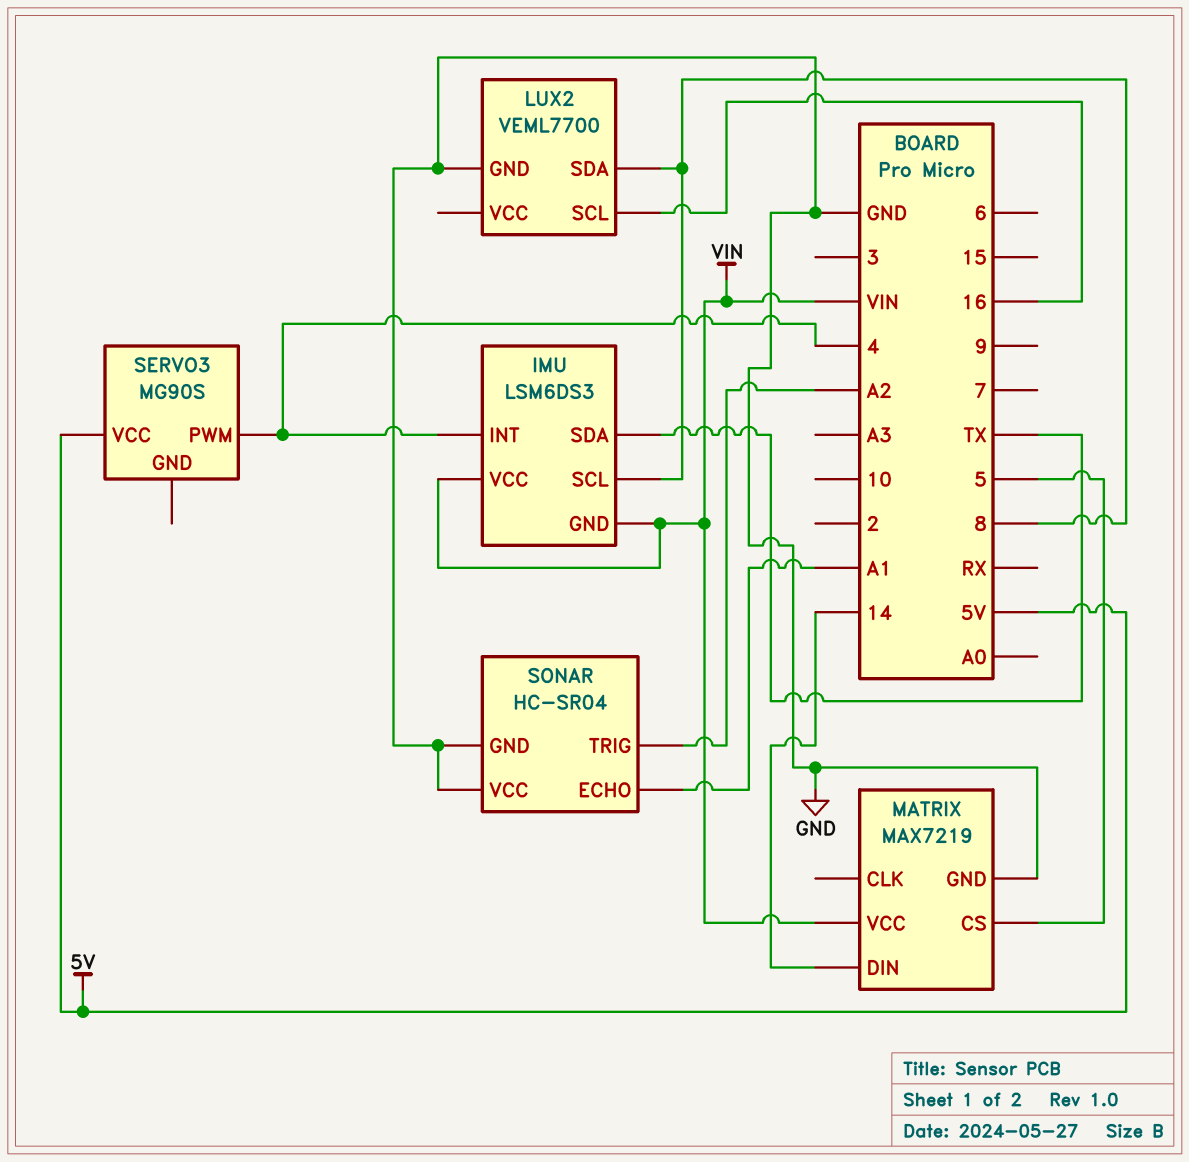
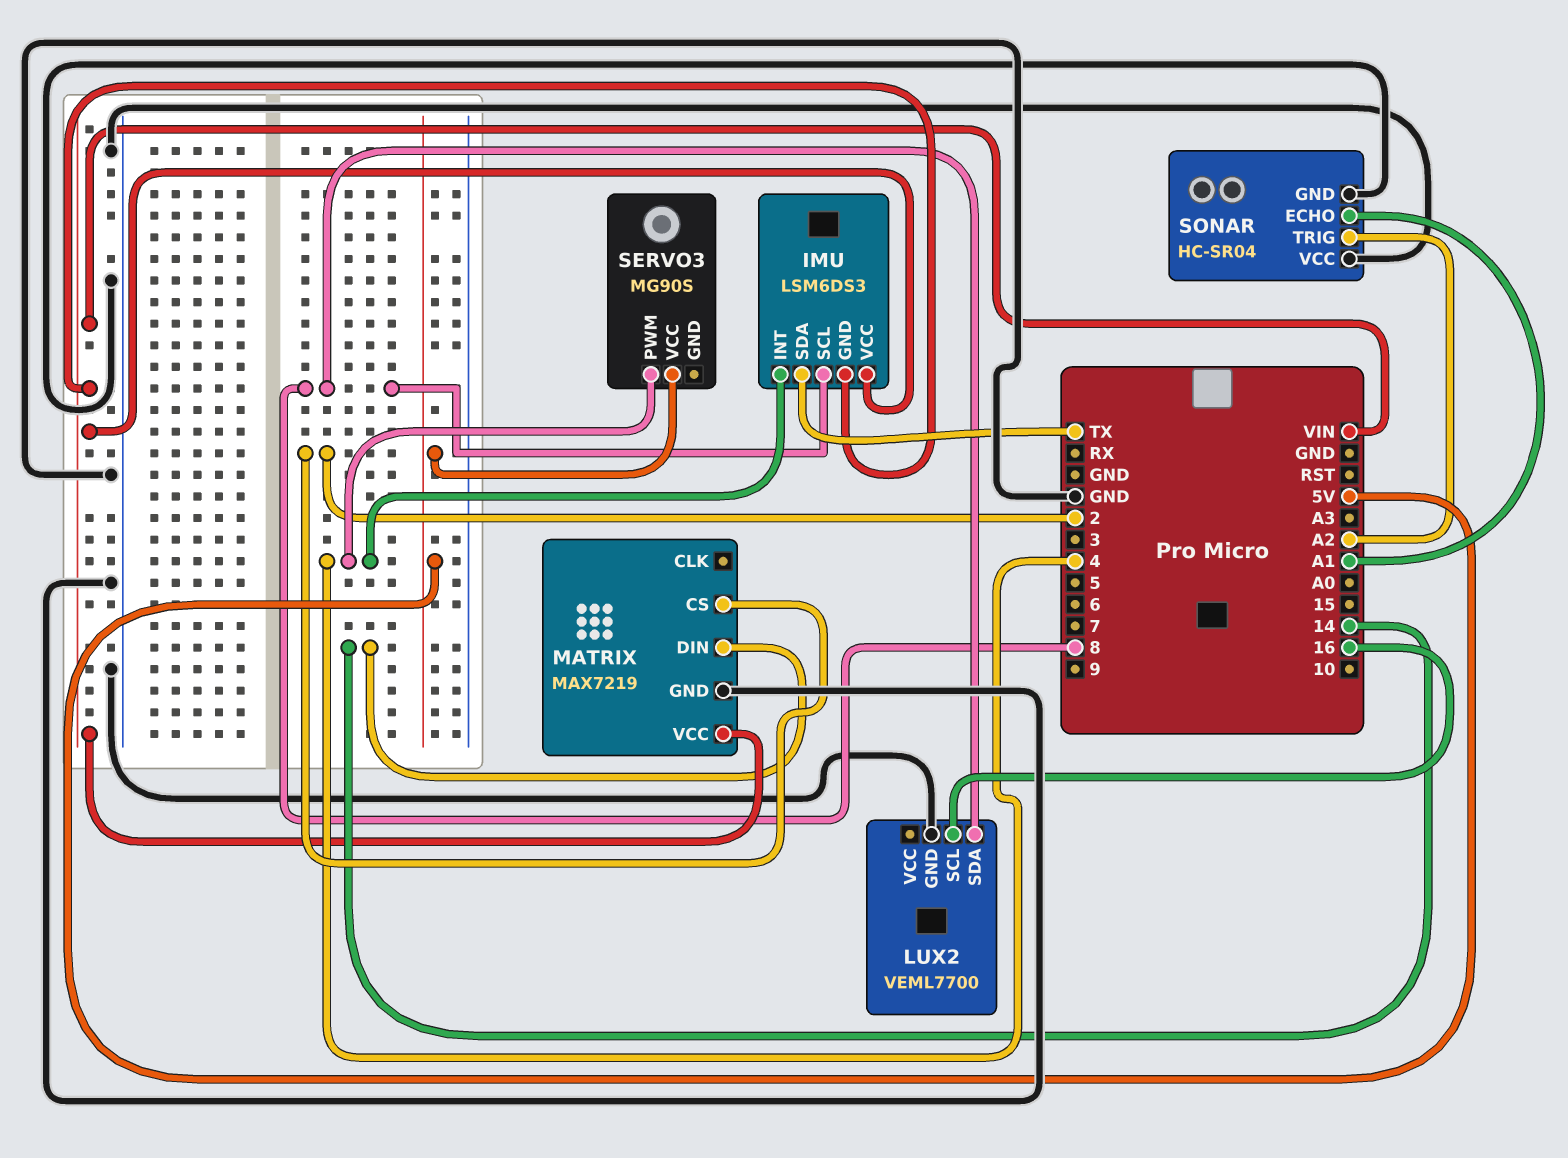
MATRIX pin CS: 5 -> 2

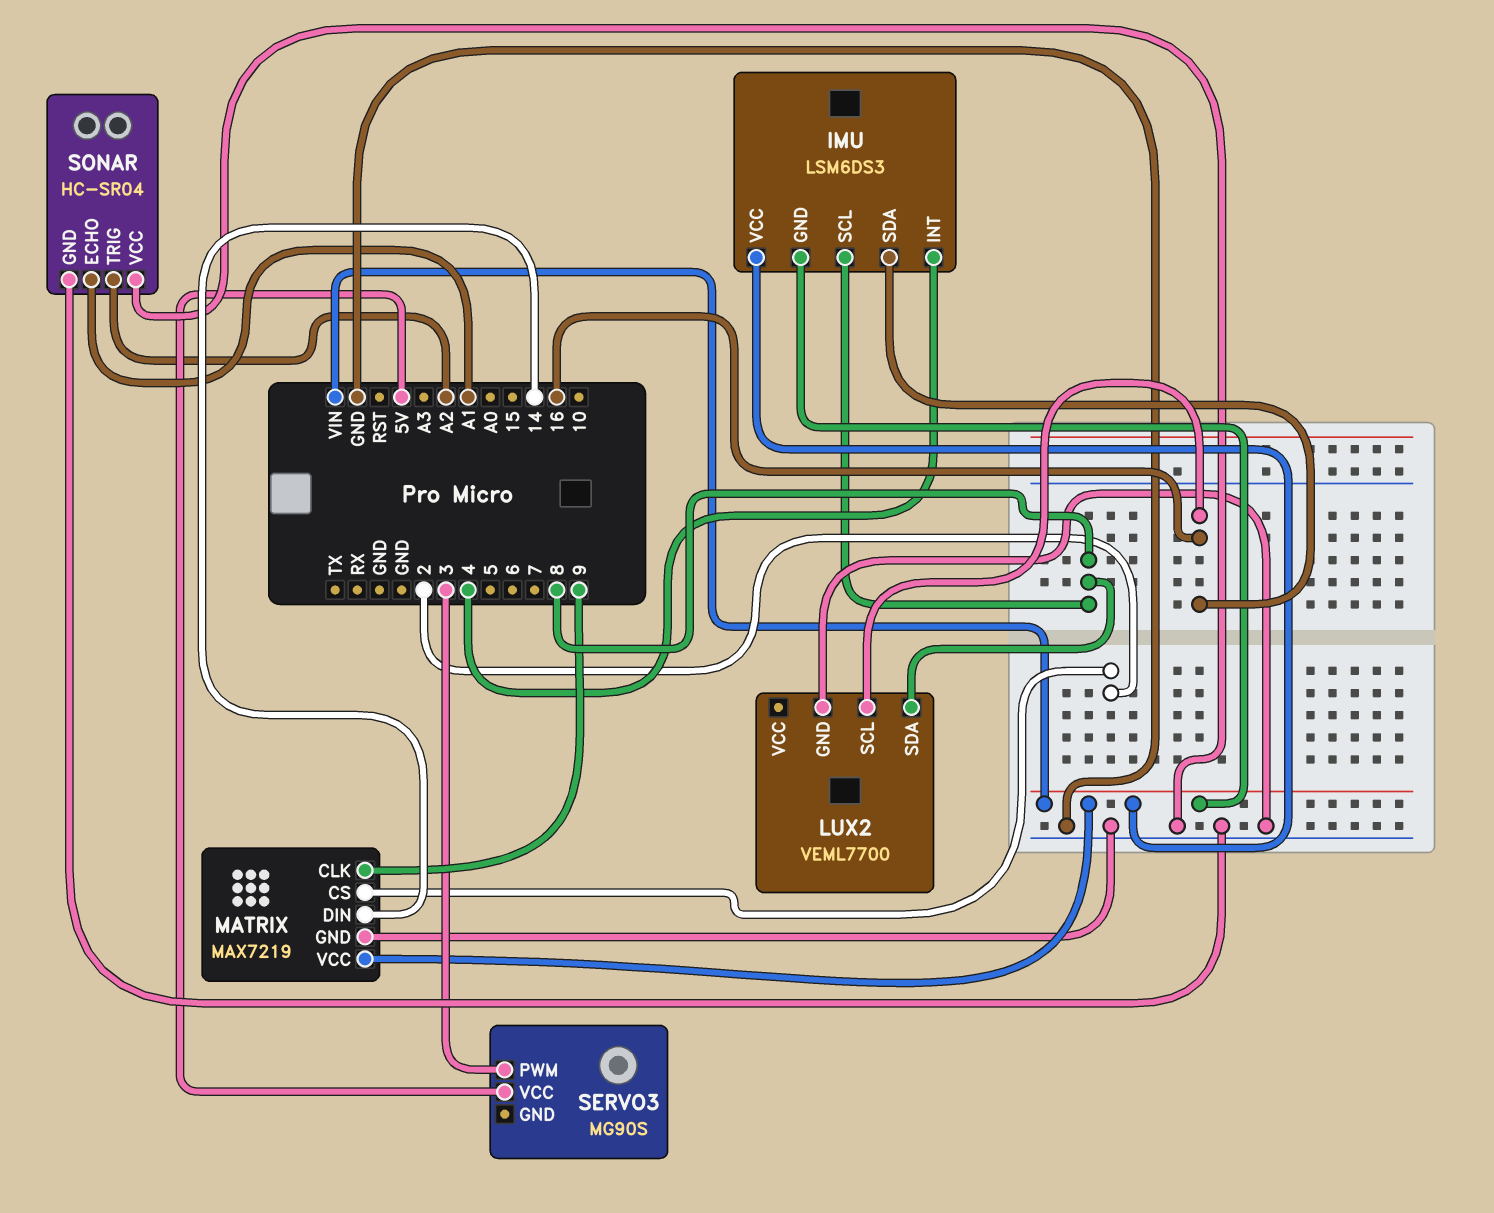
IMU pin SDA: TX -> 16
MATRIX pin CLK: none -> 9
SERVO3 pin PWM: 4 -> 3

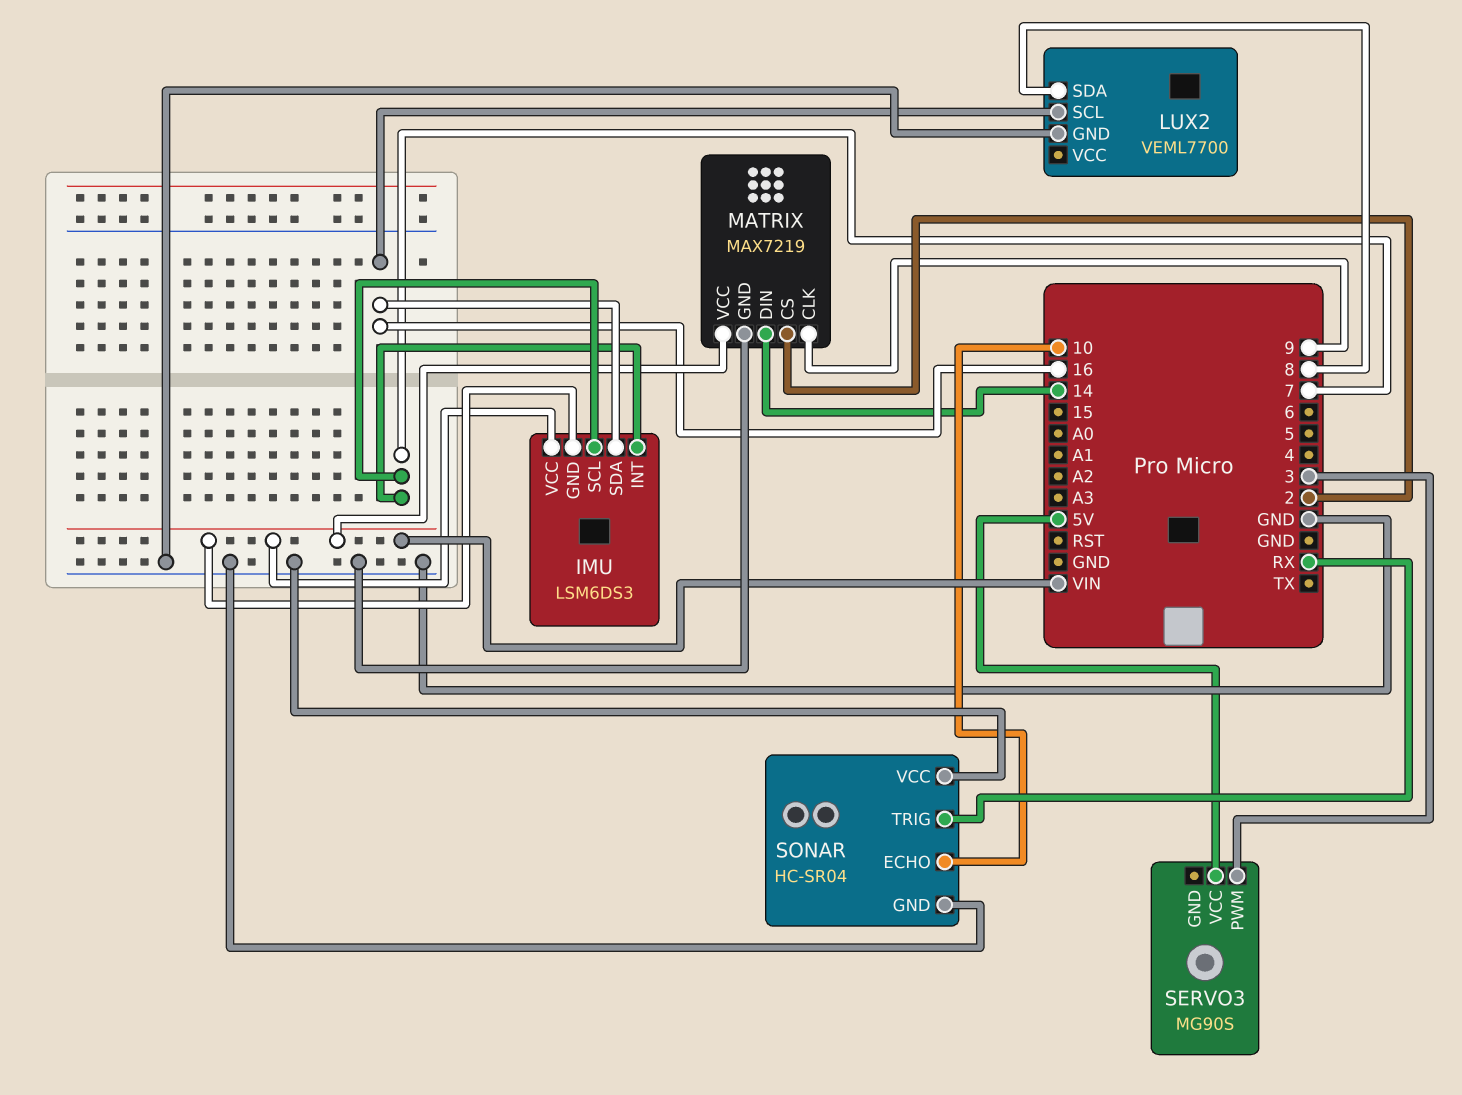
IMU pin INT: 4 -> 7
IMU pin SCL: 8 -> 7
SONAR pin ECHO: A1 -> 10
SONAR pin TRIG: A2 -> RX

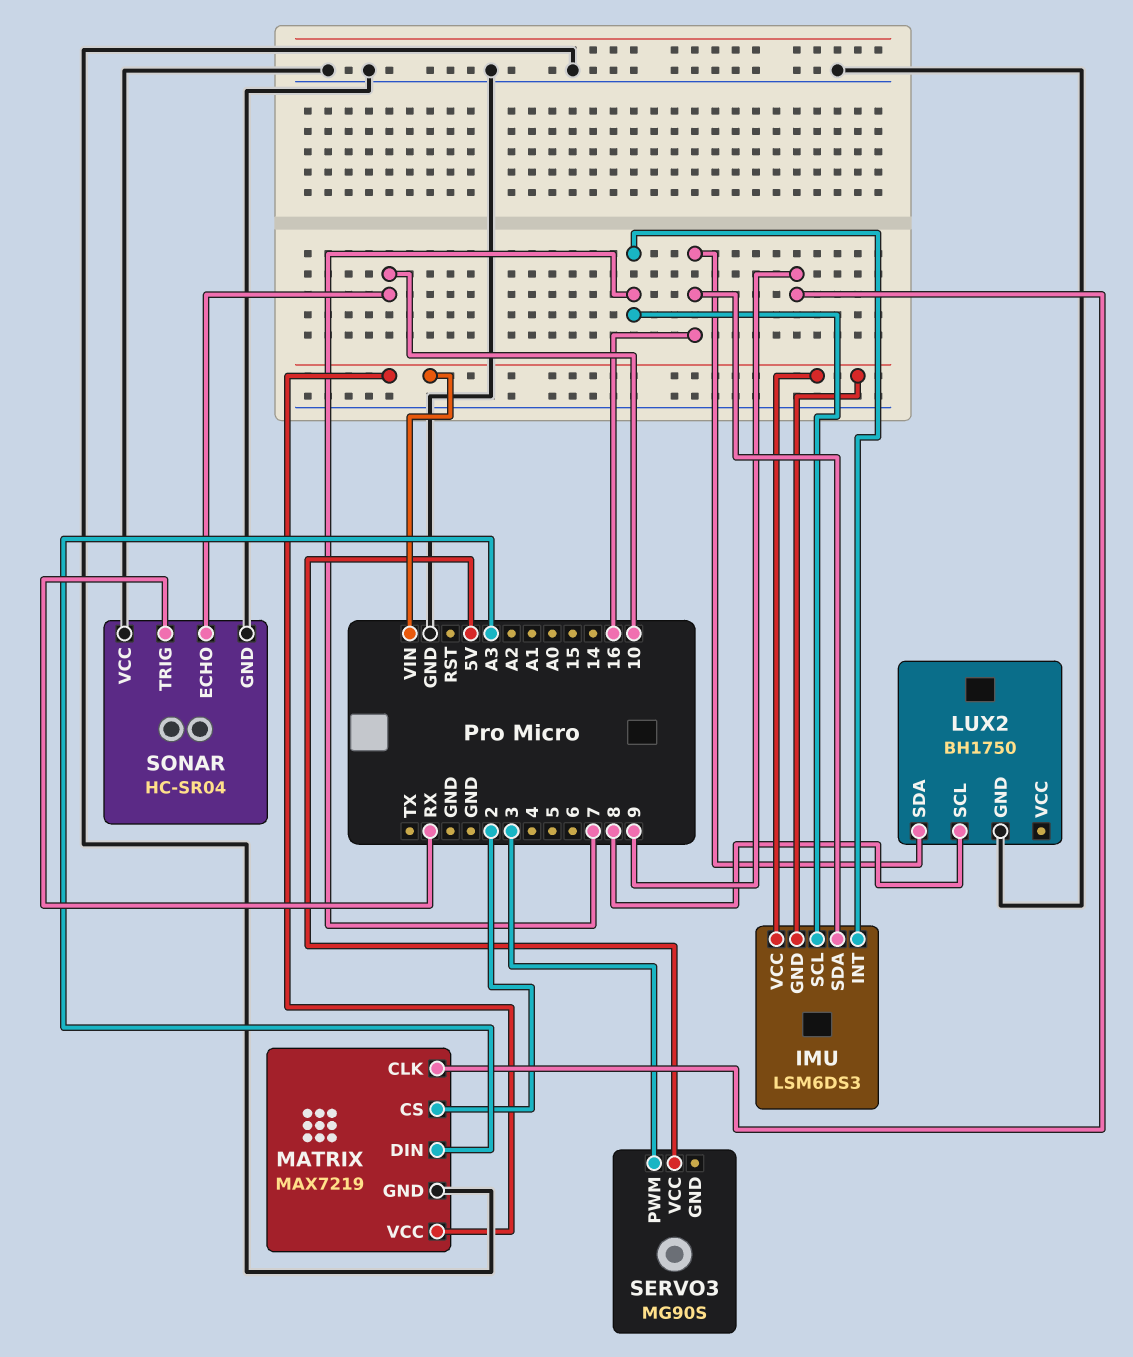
LUX2: VEML7700 -> BH1750
LUX2 pin SCL: 16 -> 8
LUX2 pin SDA: 8 -> 16
MATRIX pin DIN: 14 -> A3

